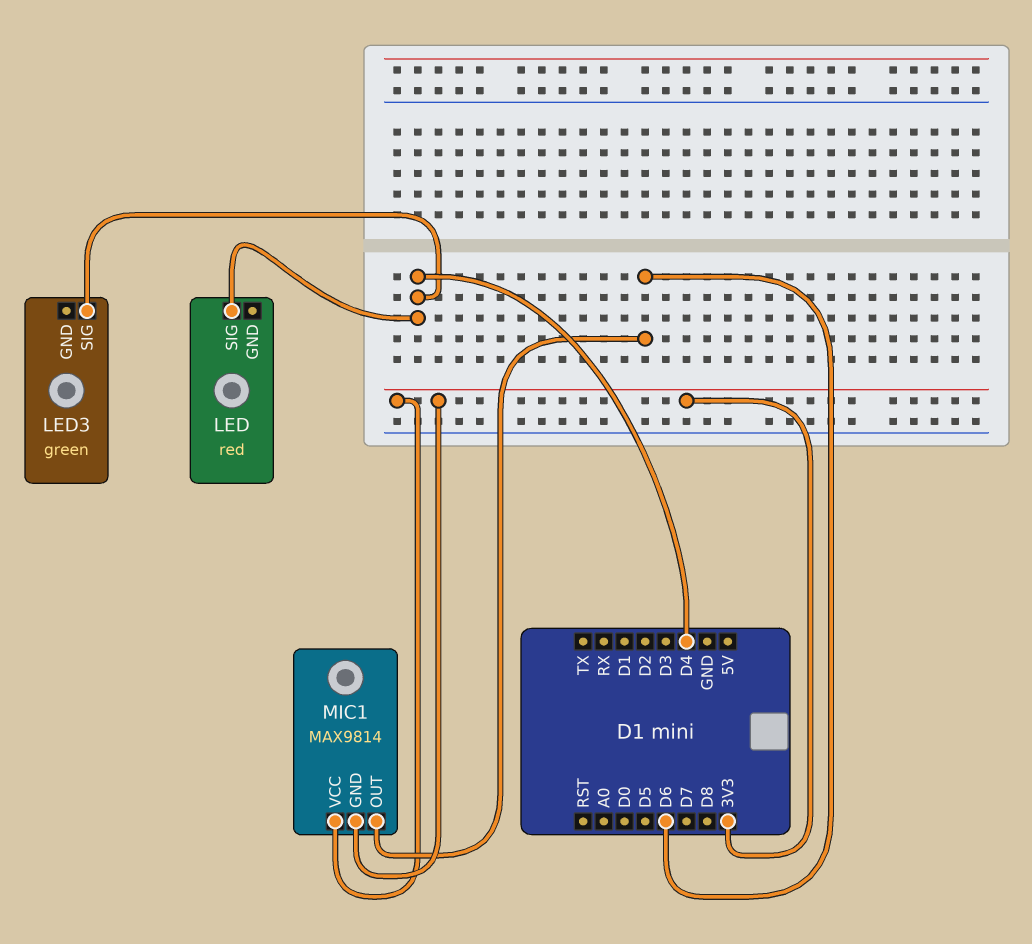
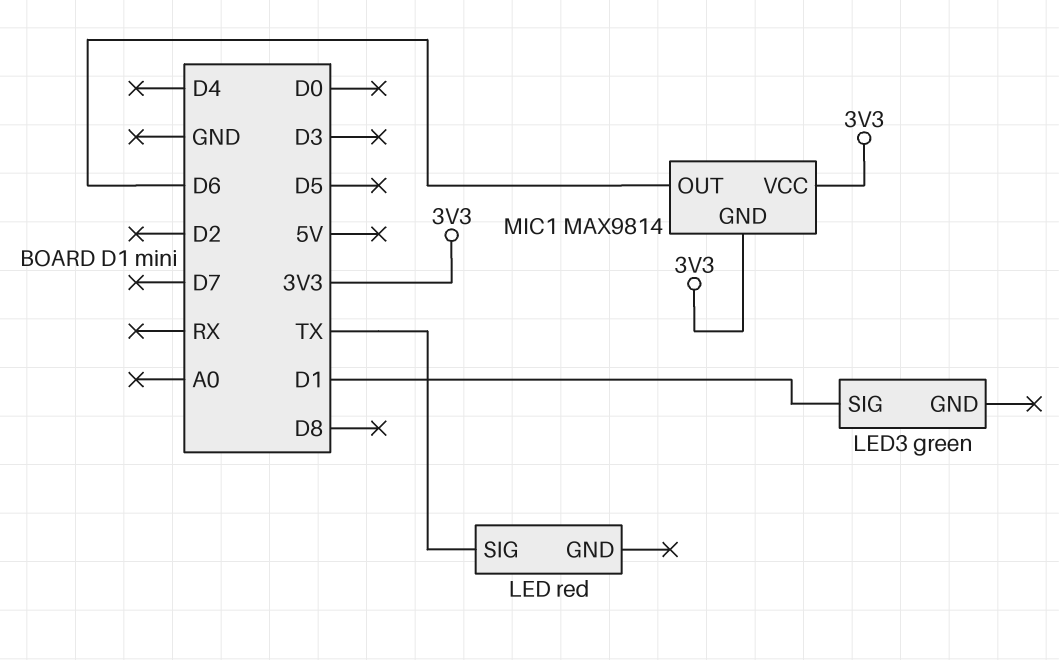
LED pin SIG: D4 -> TX
LED3 pin SIG: D4 -> D1

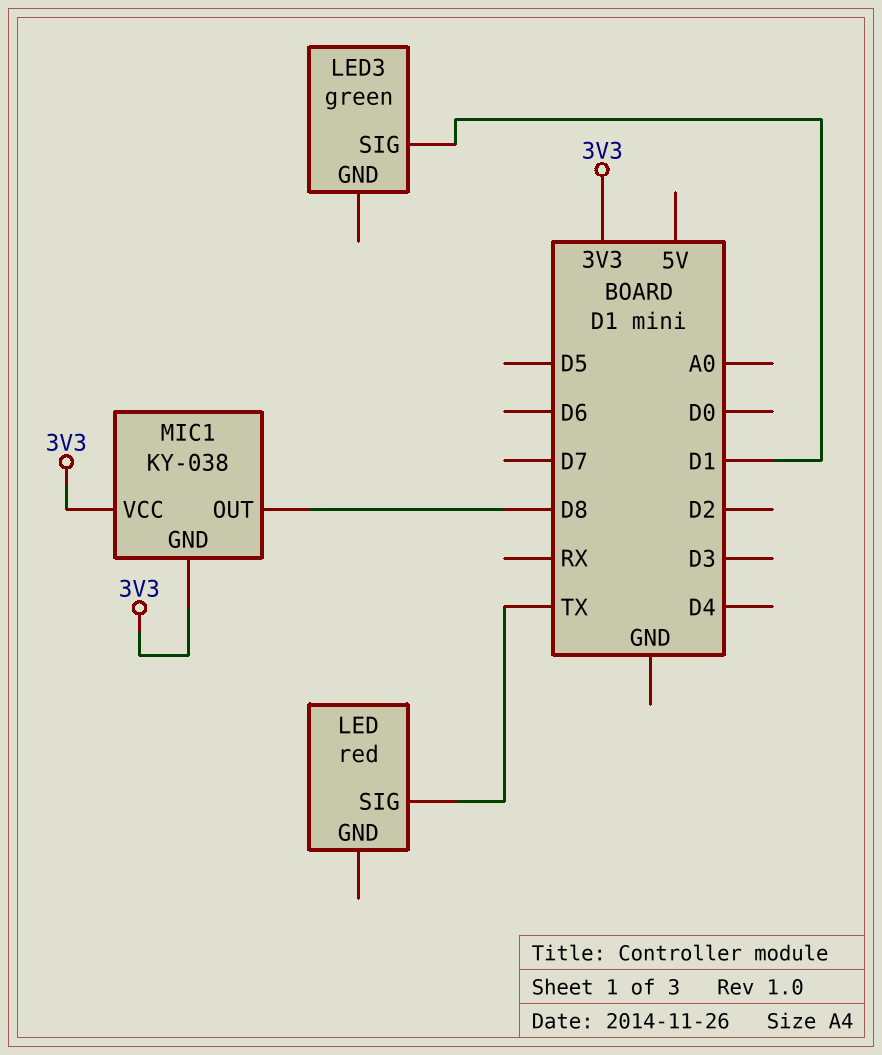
MIC1: MAX9814 -> KY-038
MIC1 pin OUT: D6 -> D8

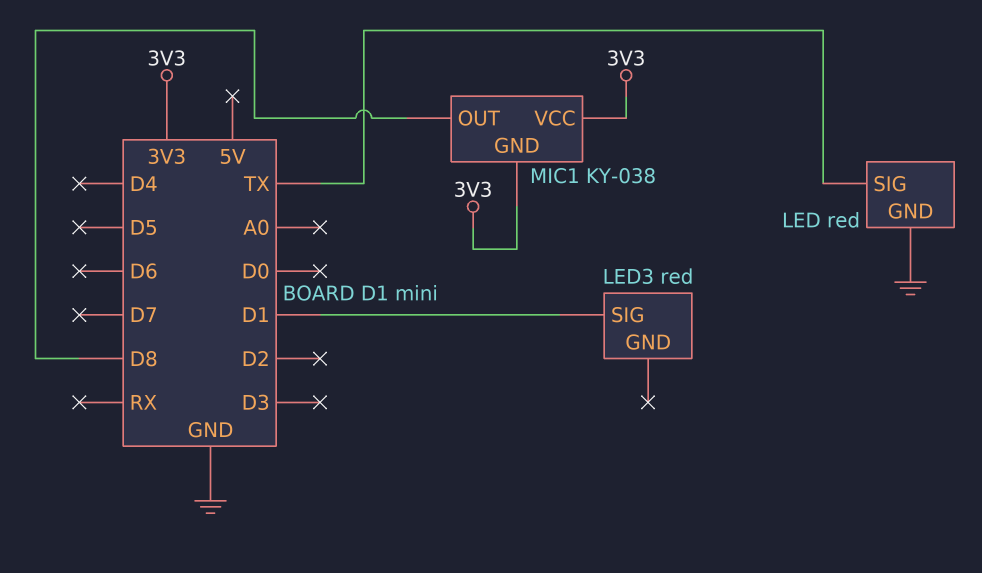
LED pin GND: none -> GND
LED3: green -> red

